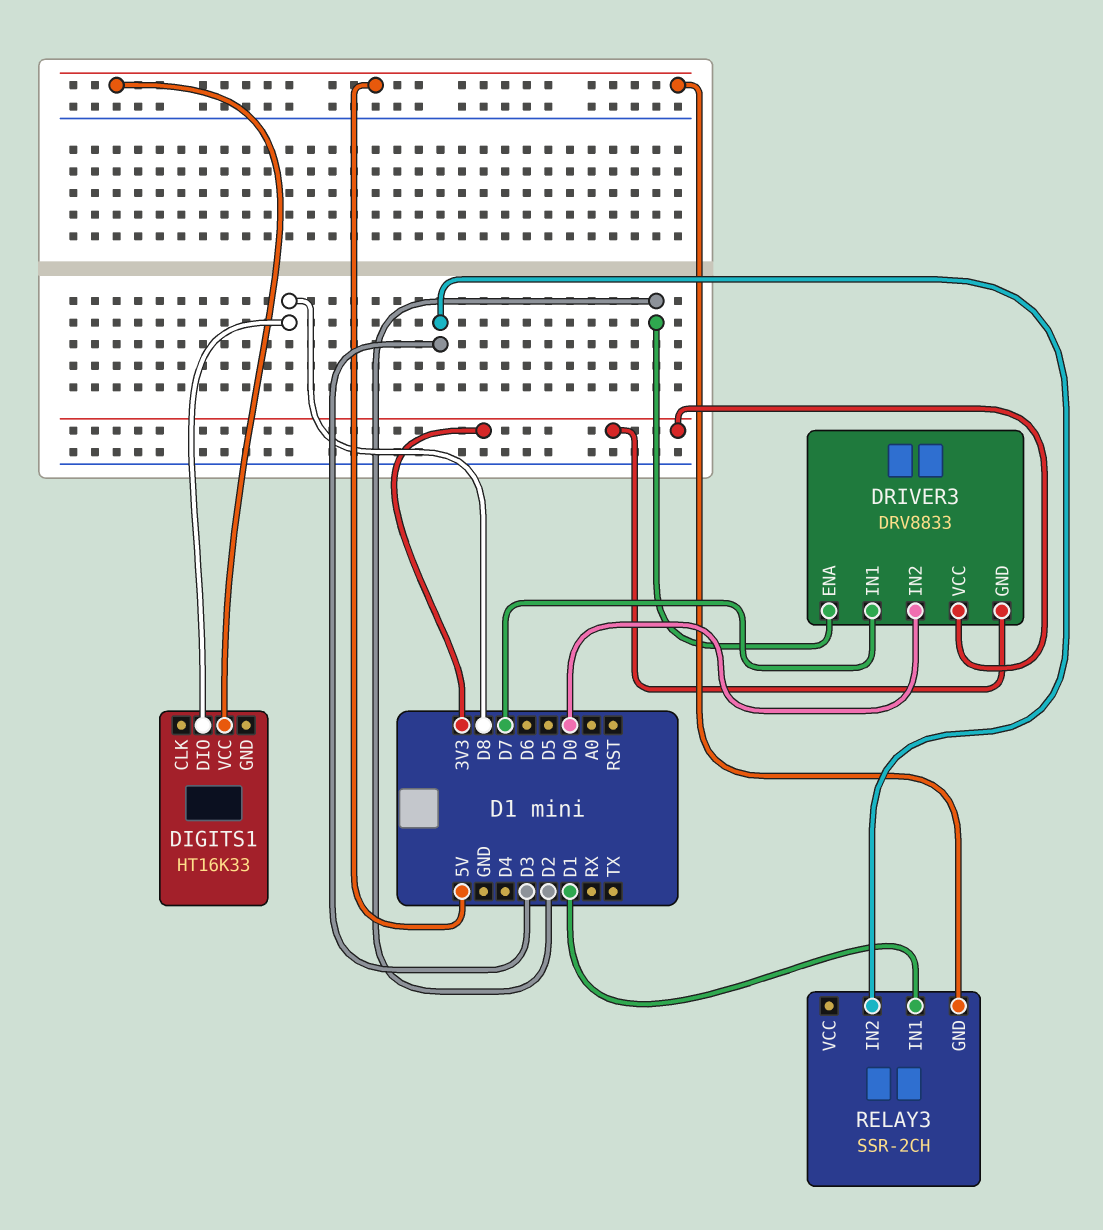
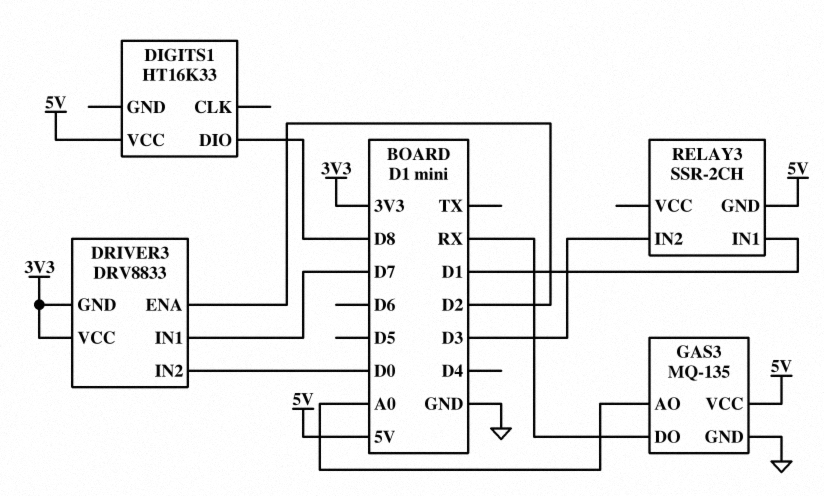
GAS3: none -> MQ-135
GAS3 pin AO: none -> A0
GAS3 pin DO: none -> RX
GAS3 pin GND: none -> GND
GAS3 pin VCC: none -> 5V

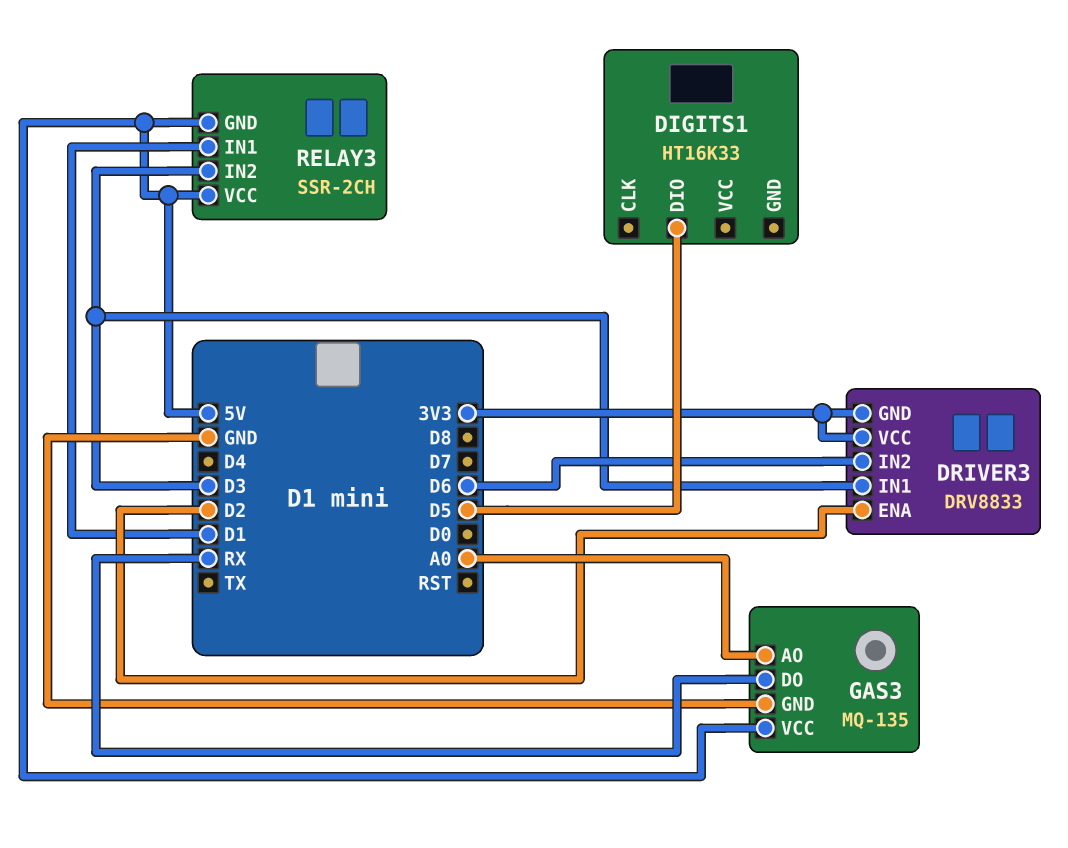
DIGITS1 pin DIO: D8 -> D5
DIGITS1 pin VCC: 5V -> none
DRIVER3 pin IN1: D7 -> D3
DRIVER3 pin IN2: D0 -> D6
RELAY3 pin VCC: none -> 5V

